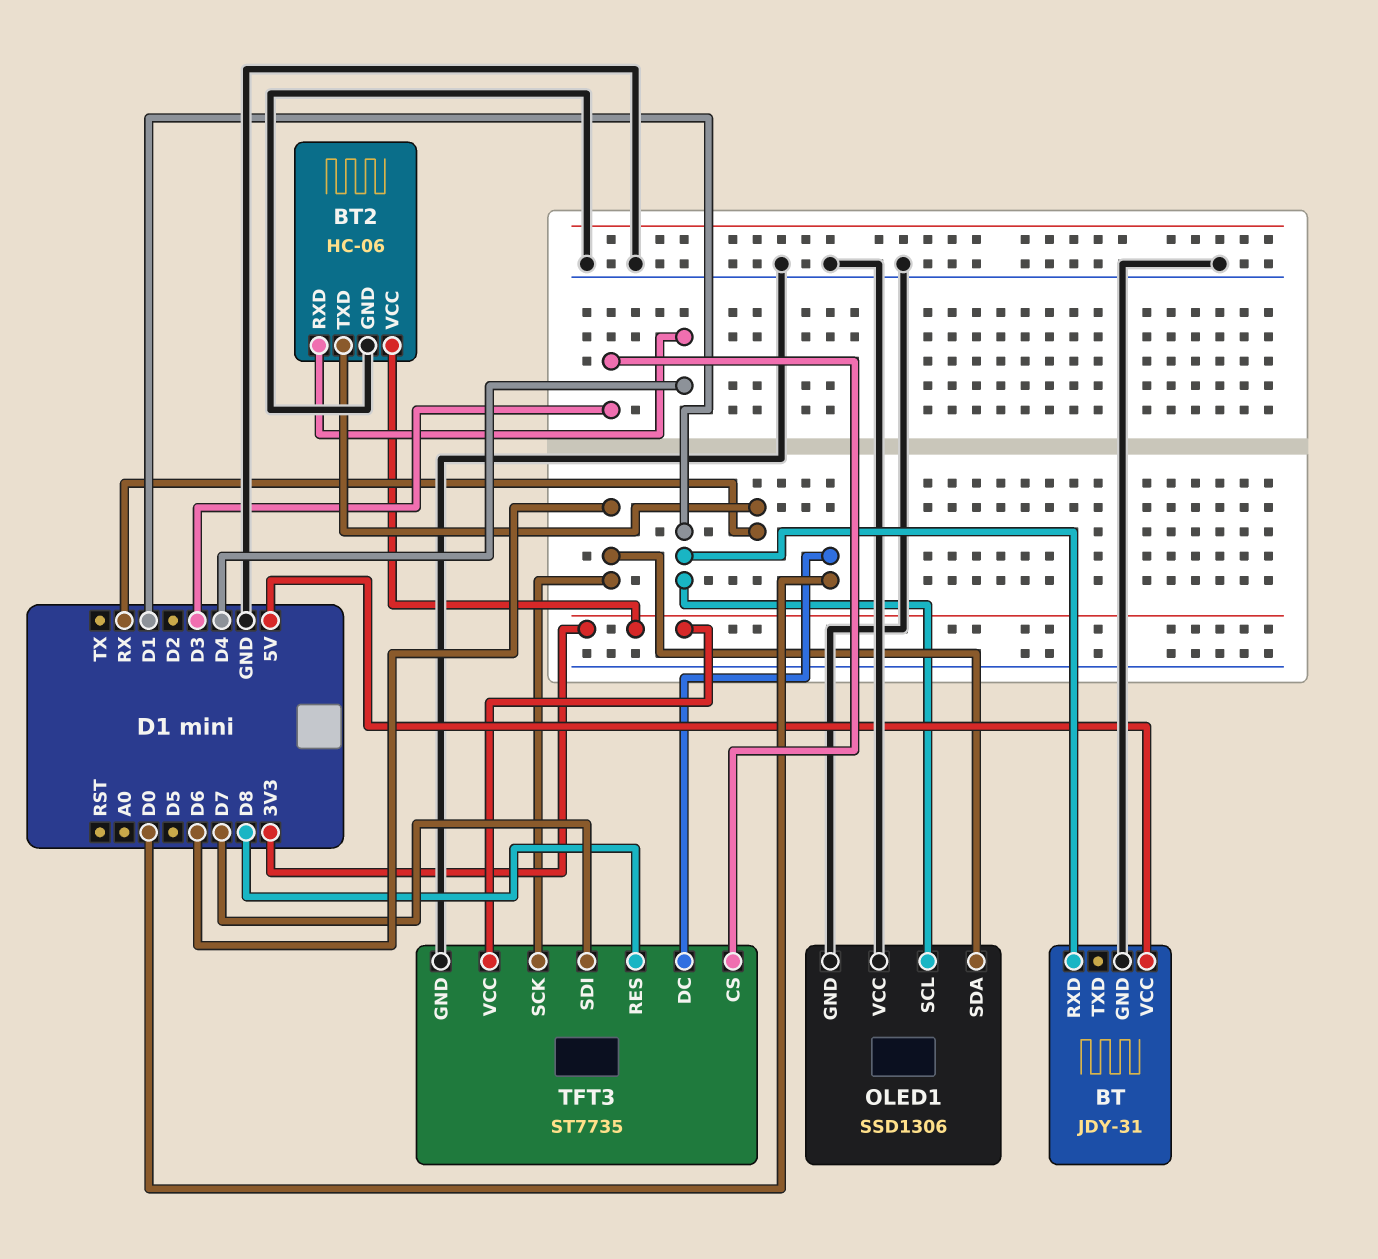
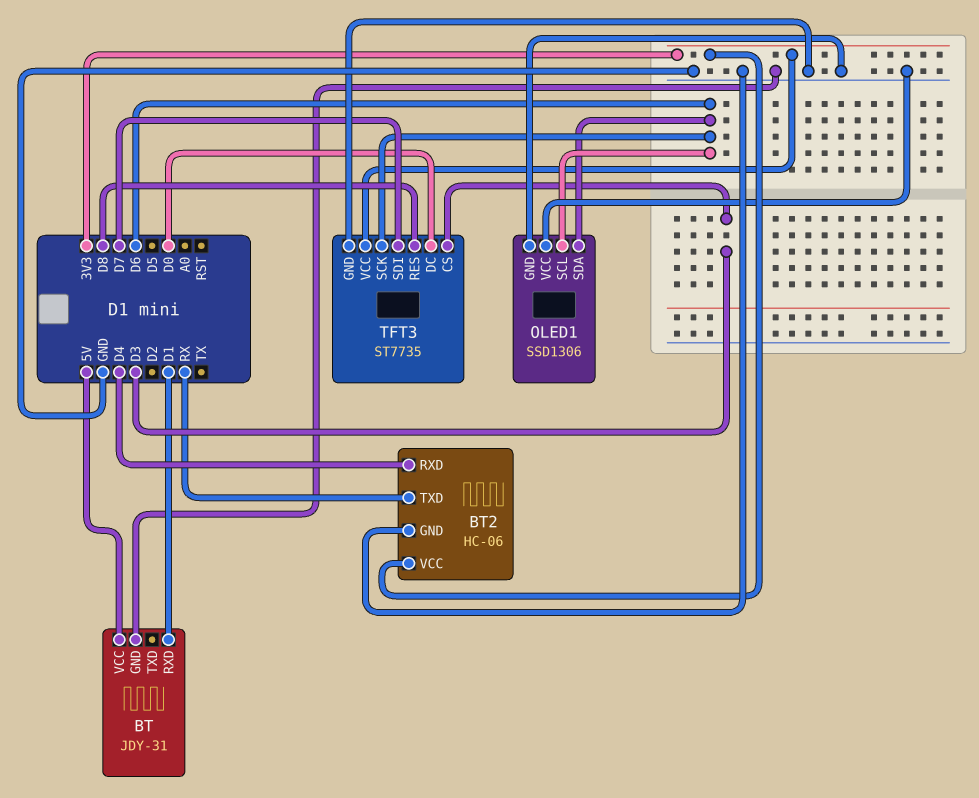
OLED1 pin SCL: D1 -> D6

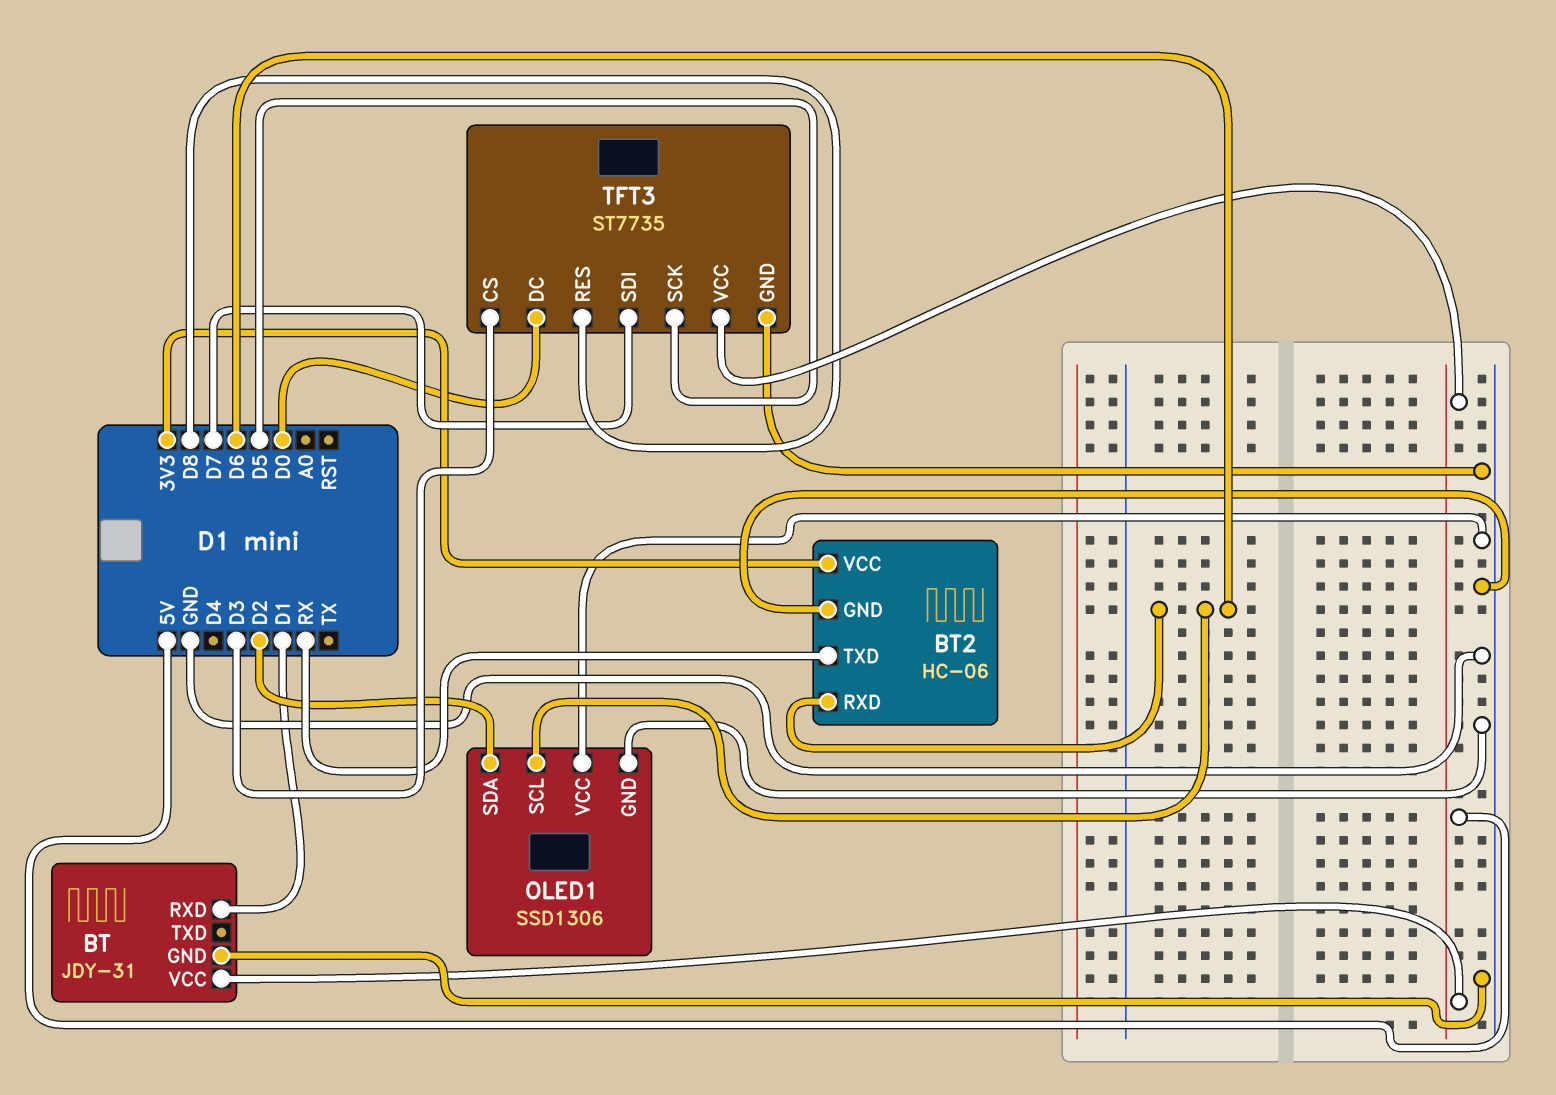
BT2 pin RXD: D4 -> D6
OLED1 pin SDA: D6 -> D2
TFT3 pin SCK: D6 -> D5
TFT3 pin VCC: 3V3 -> 5V

